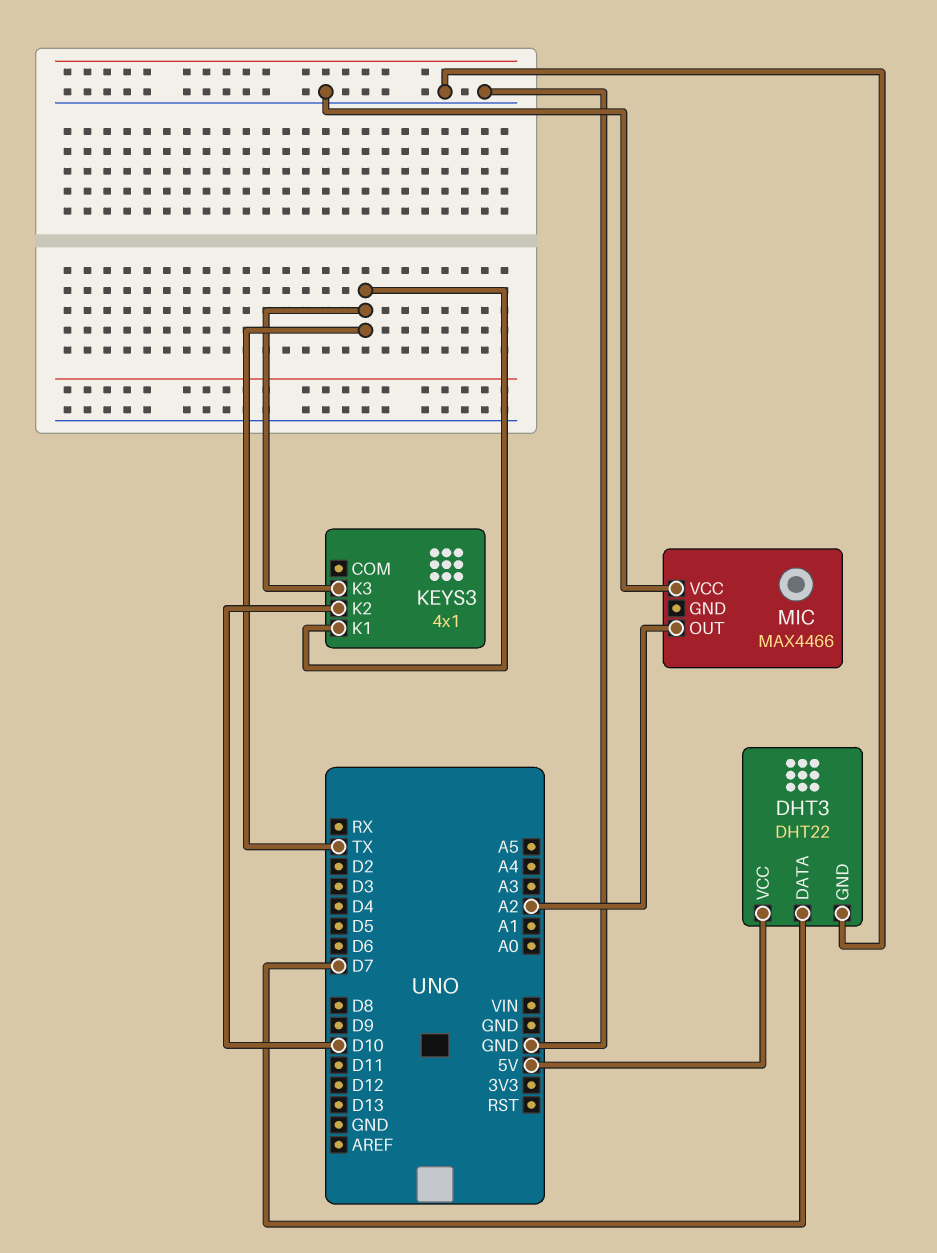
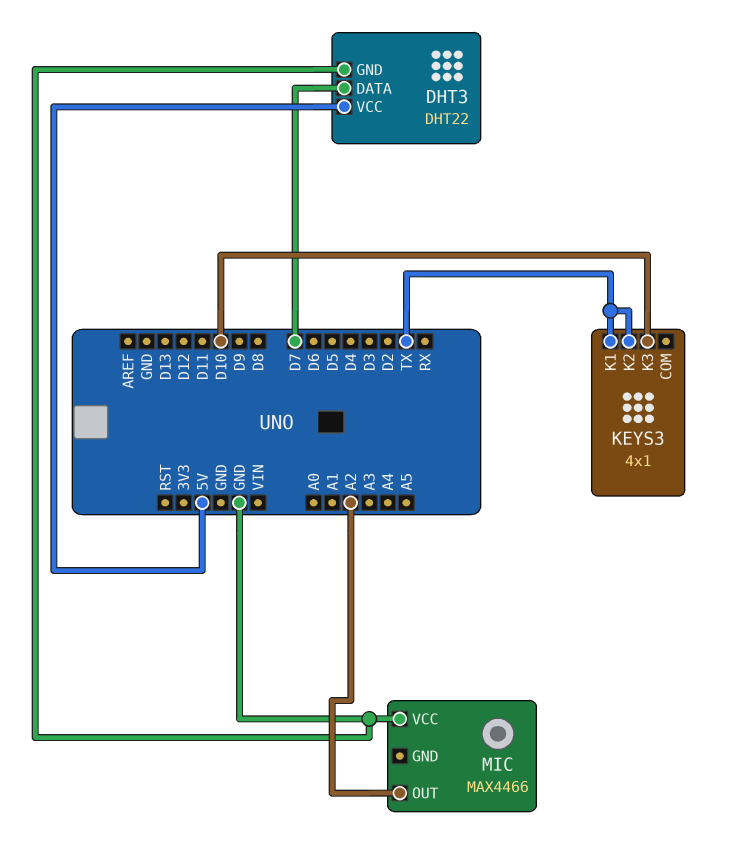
KEYS3 pin K2: D10 -> TX
KEYS3 pin K3: TX -> D10

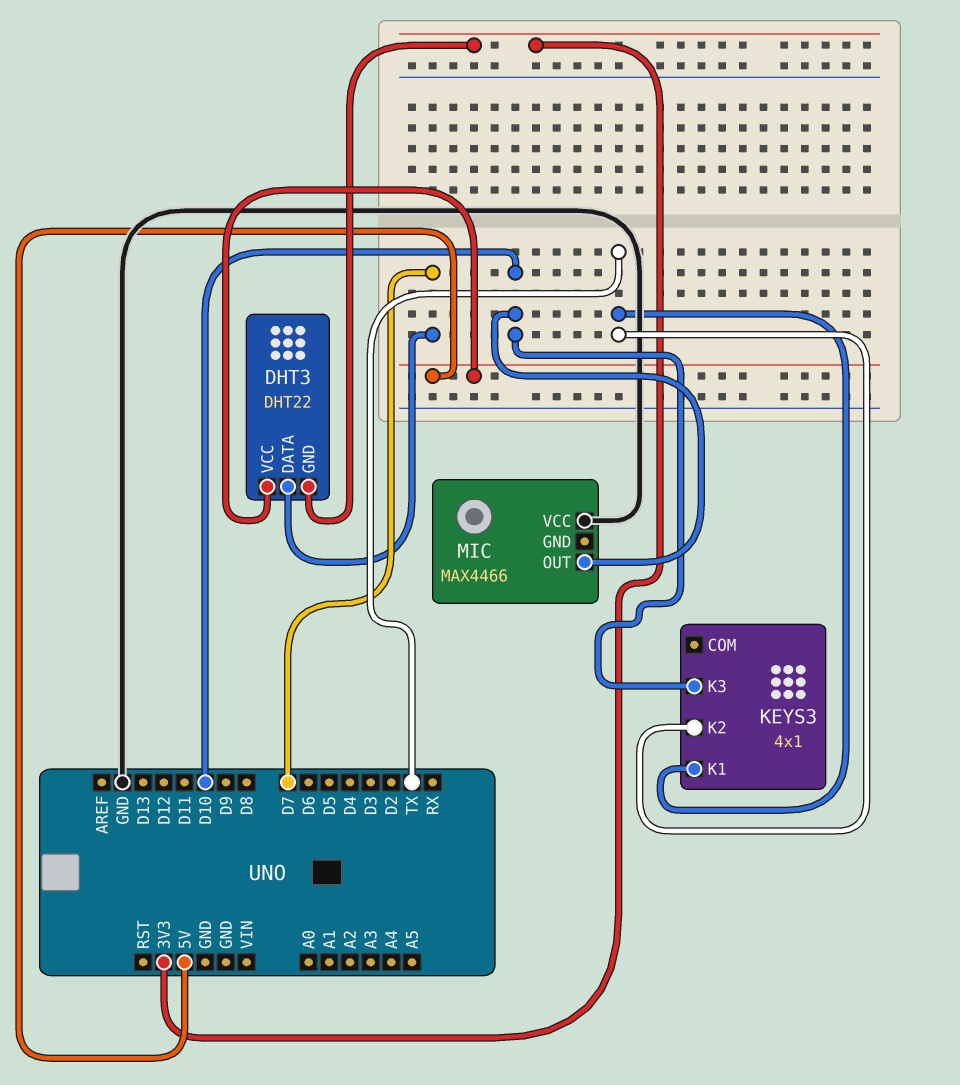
DHT3 pin GND: GND -> 3V3
MIC pin OUT: A2 -> D10

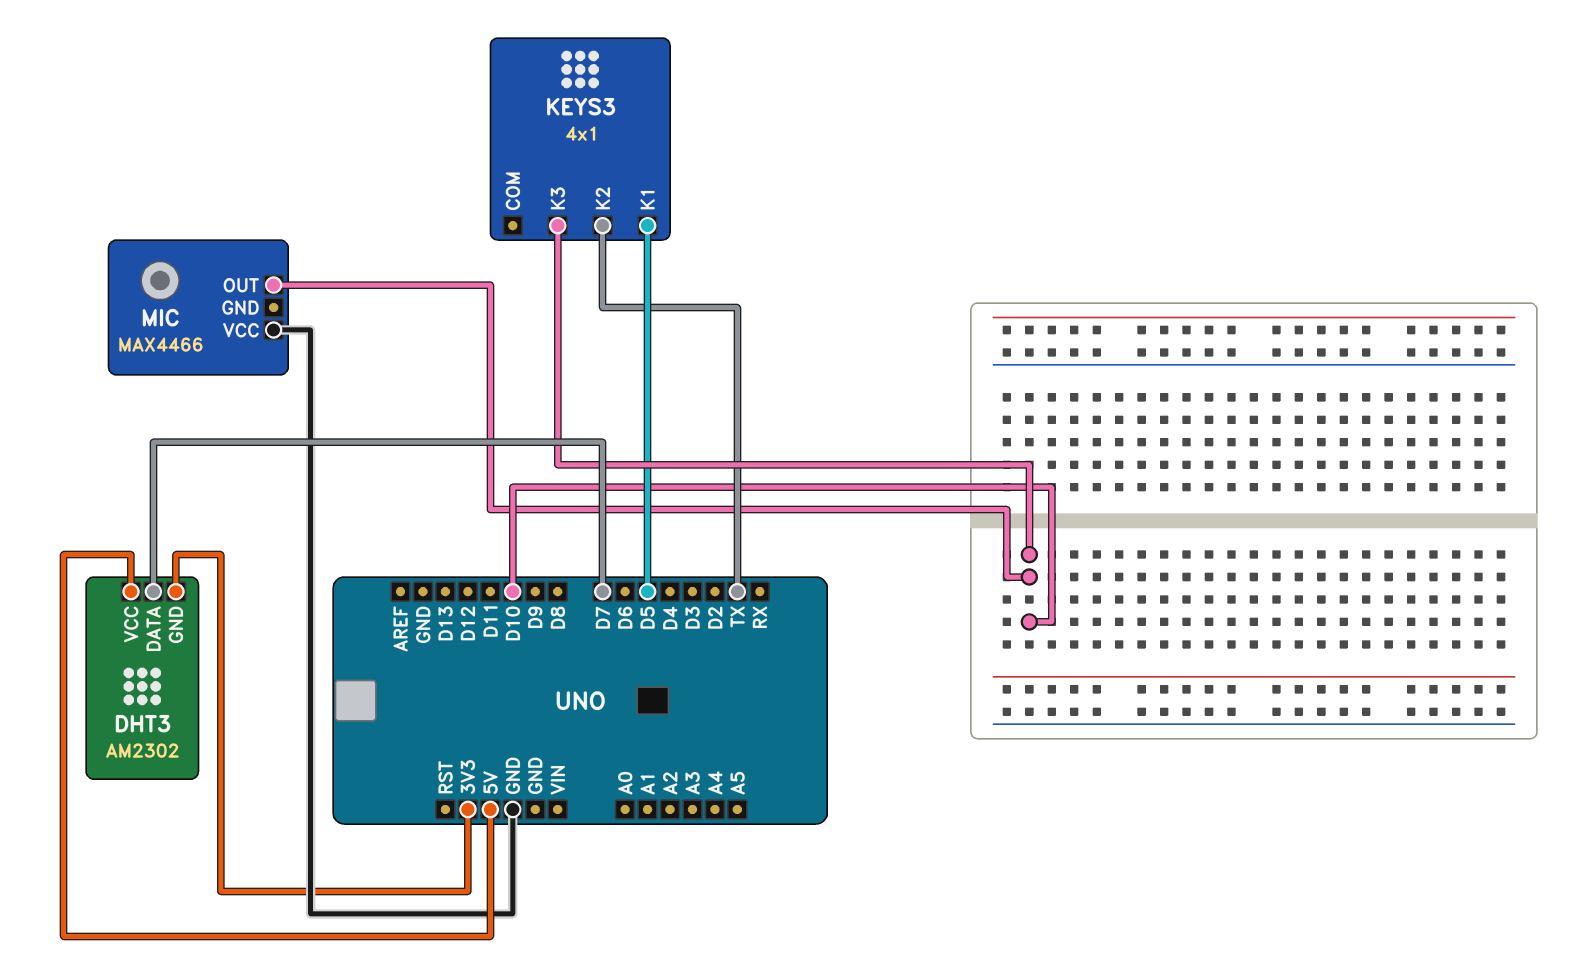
DHT3: DHT22 -> AM2302
KEYS3 pin K1: TX -> D5

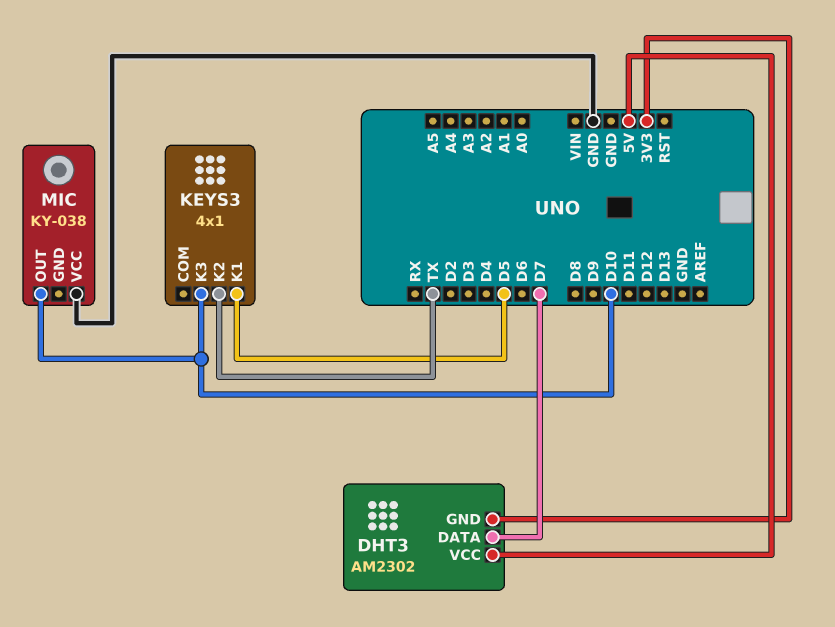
MIC: MAX4466 -> KY-038

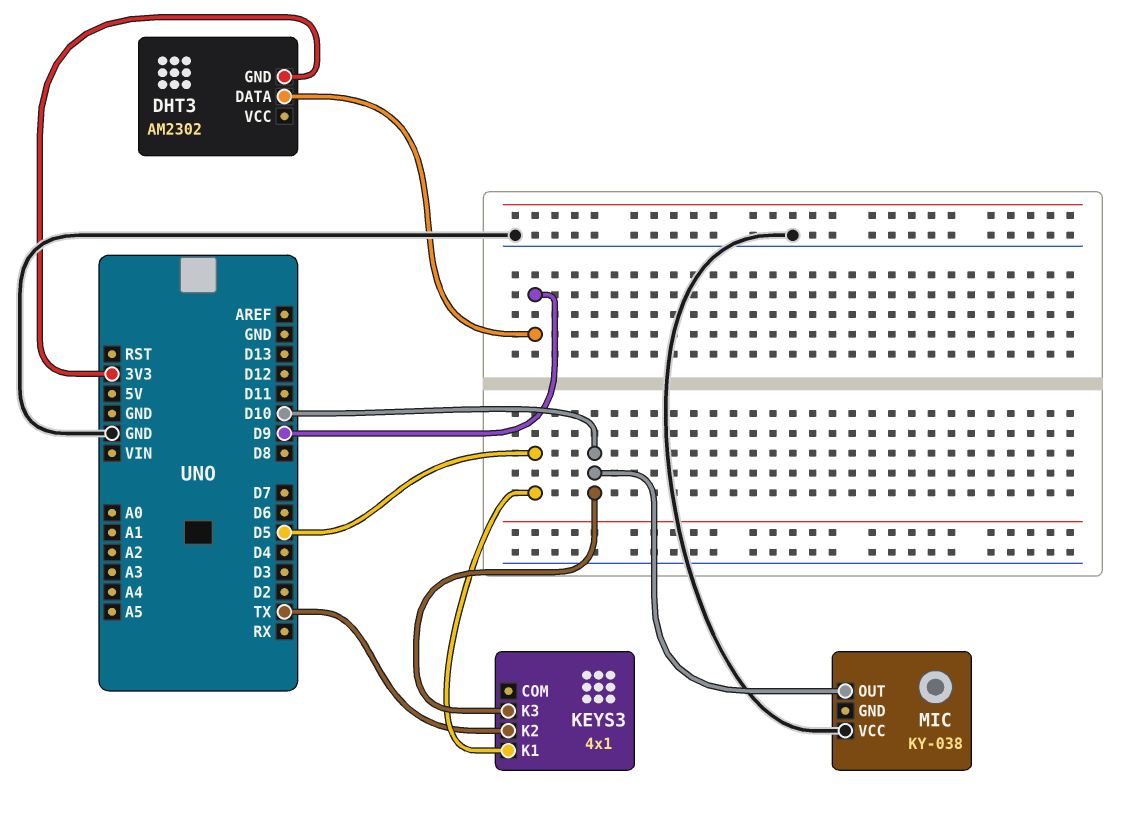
DHT3 pin DATA: D7 -> D9
DHT3 pin VCC: 5V -> none

